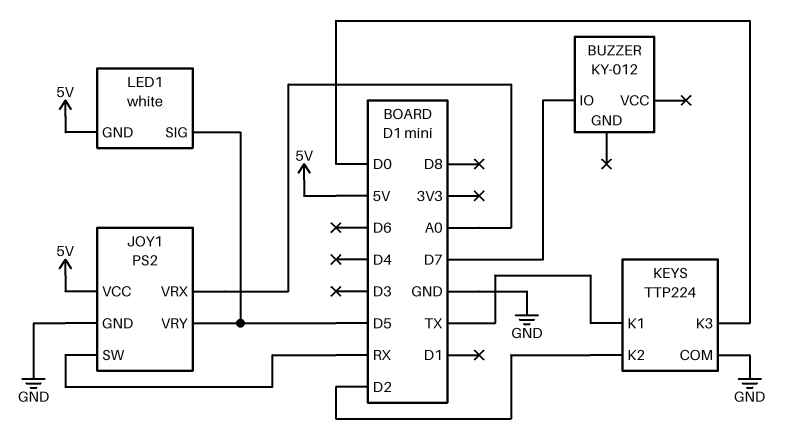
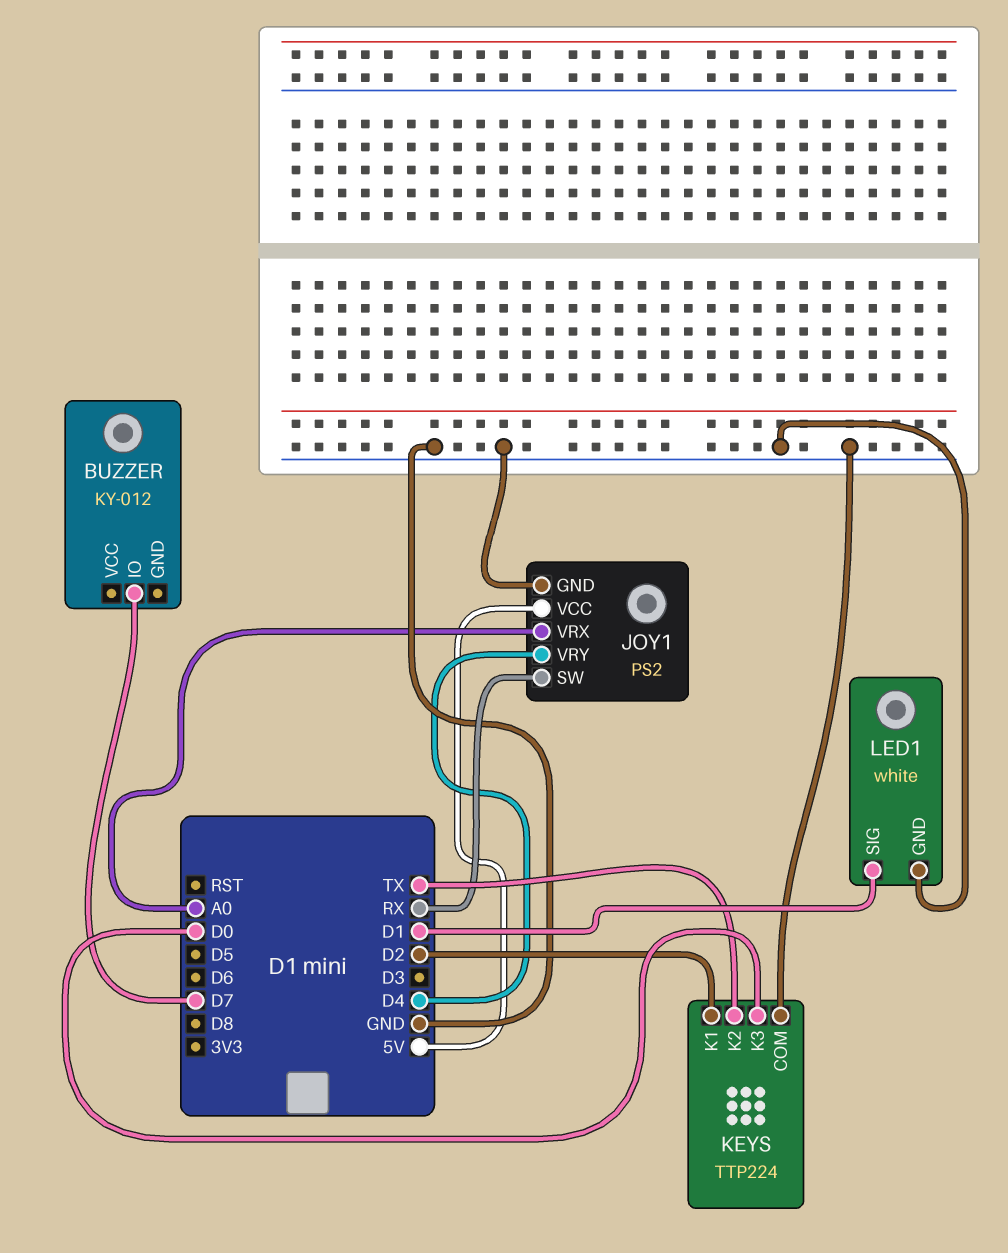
JOY1 pin VRY: D5 -> D4
KEYS pin K1: TX -> D2
KEYS pin K2: D2 -> TX
LED1 pin GND: 5V -> GND
LED1 pin SIG: D5 -> D1

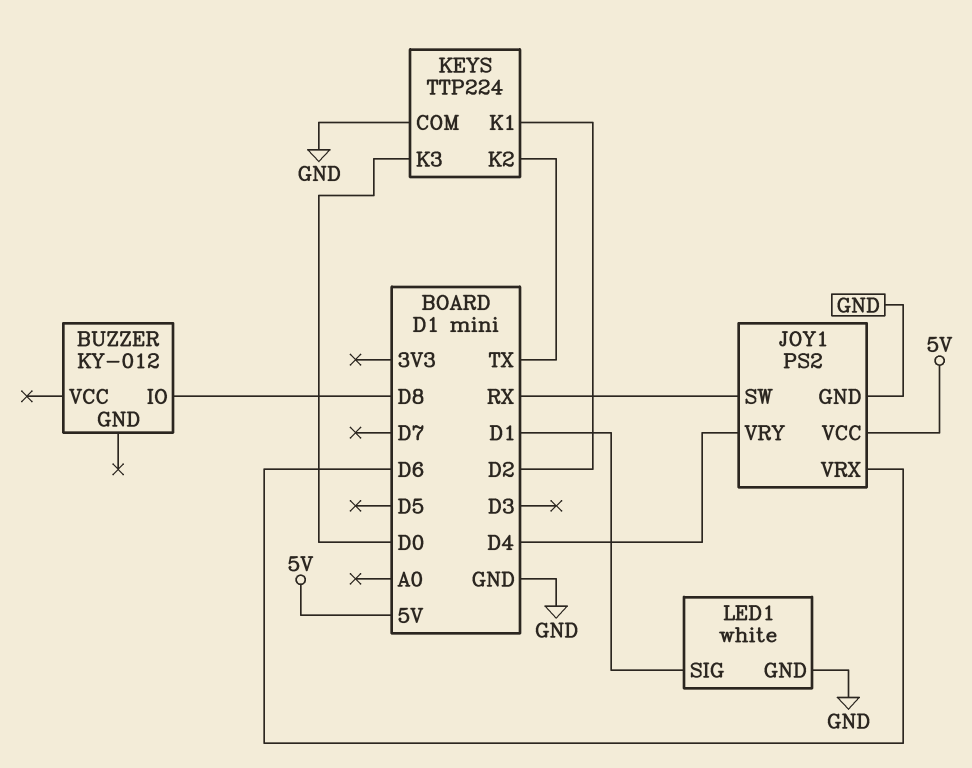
BUZZER pin IO: D7 -> D8
JOY1 pin VRX: A0 -> D6

